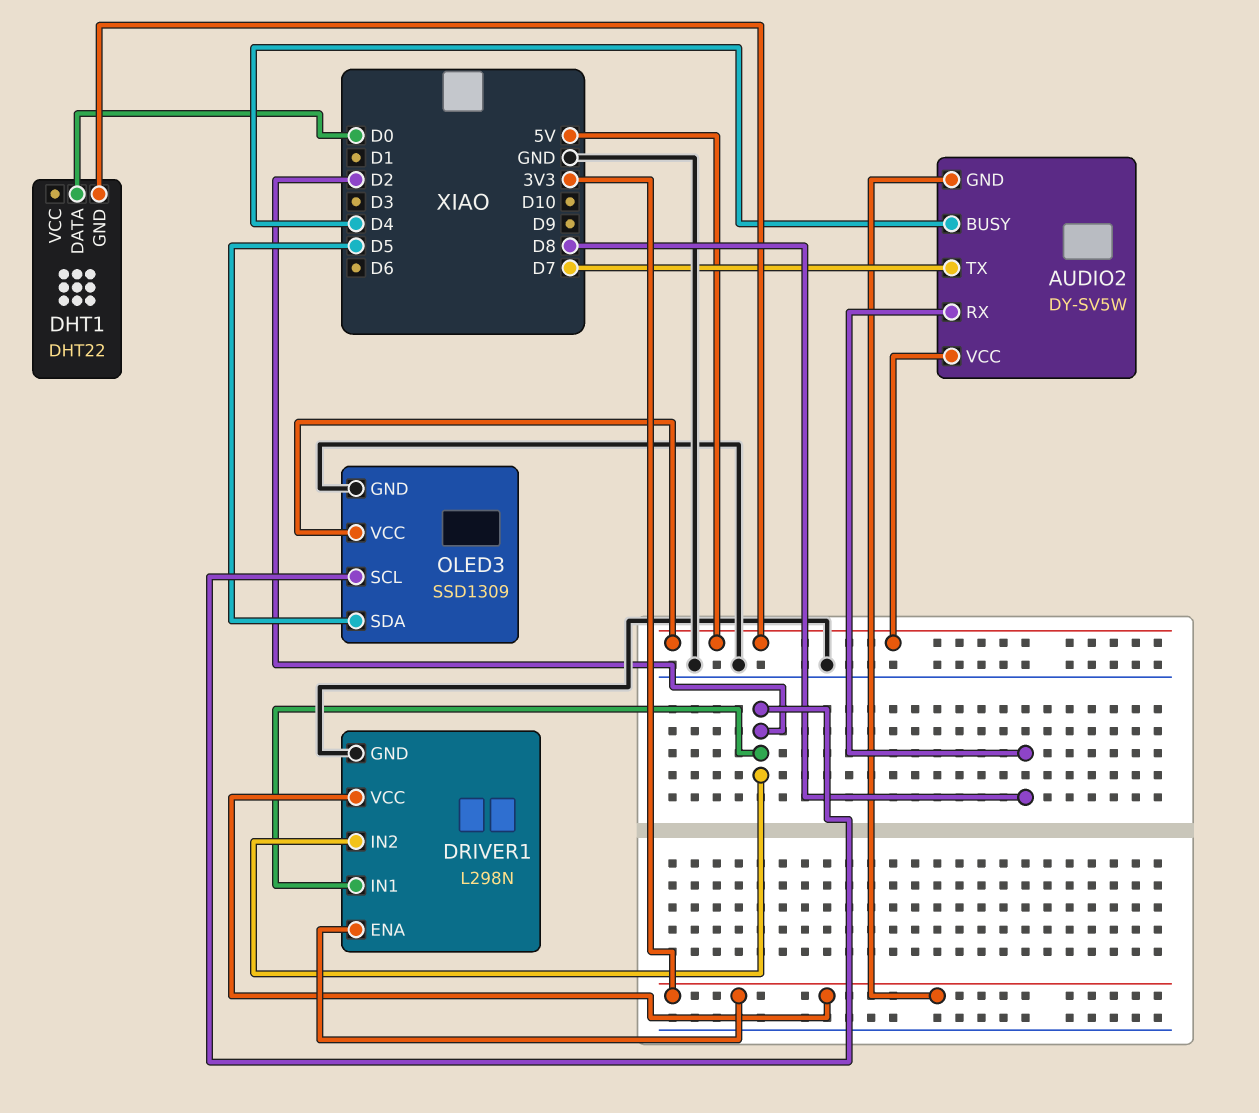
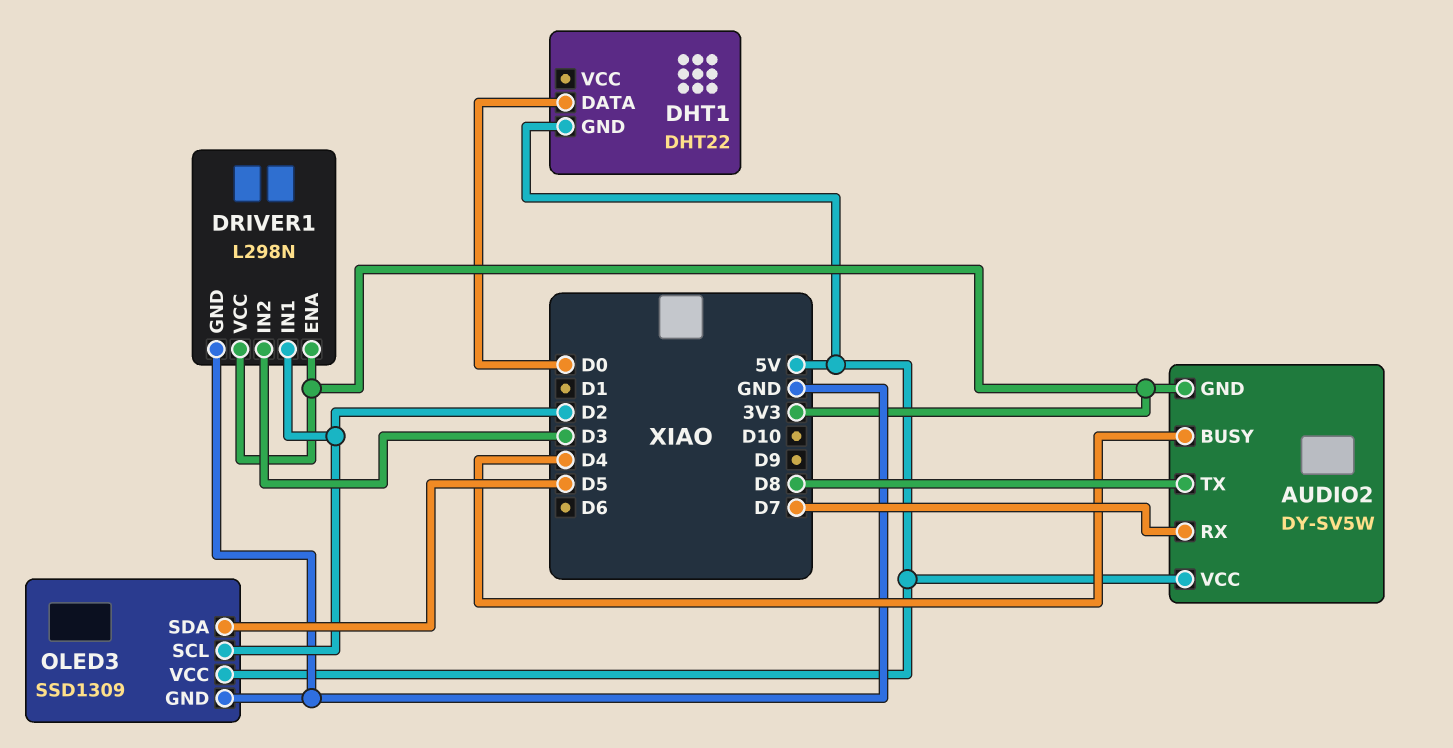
AUDIO2 pin RX: D8 -> D7
AUDIO2 pin TX: D7 -> D8
DRIVER1 pin IN2: D2 -> D3

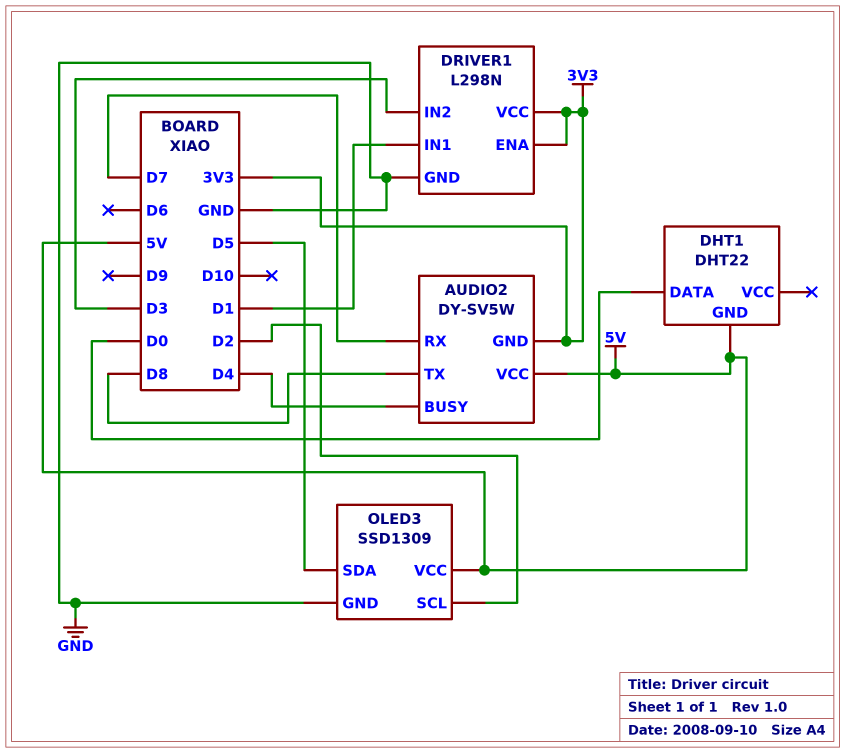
DRIVER1 pin IN1: D2 -> D1

